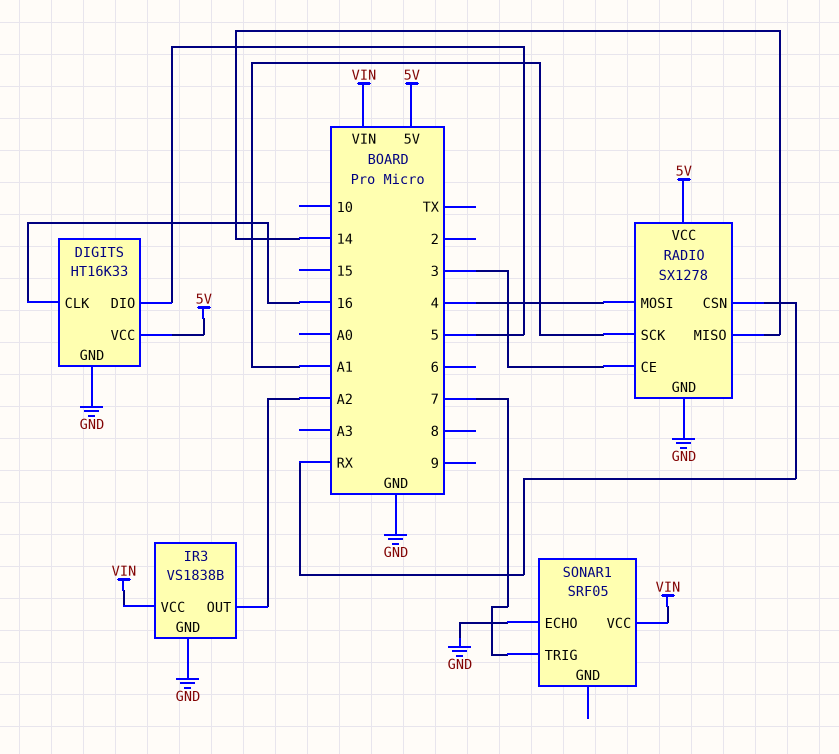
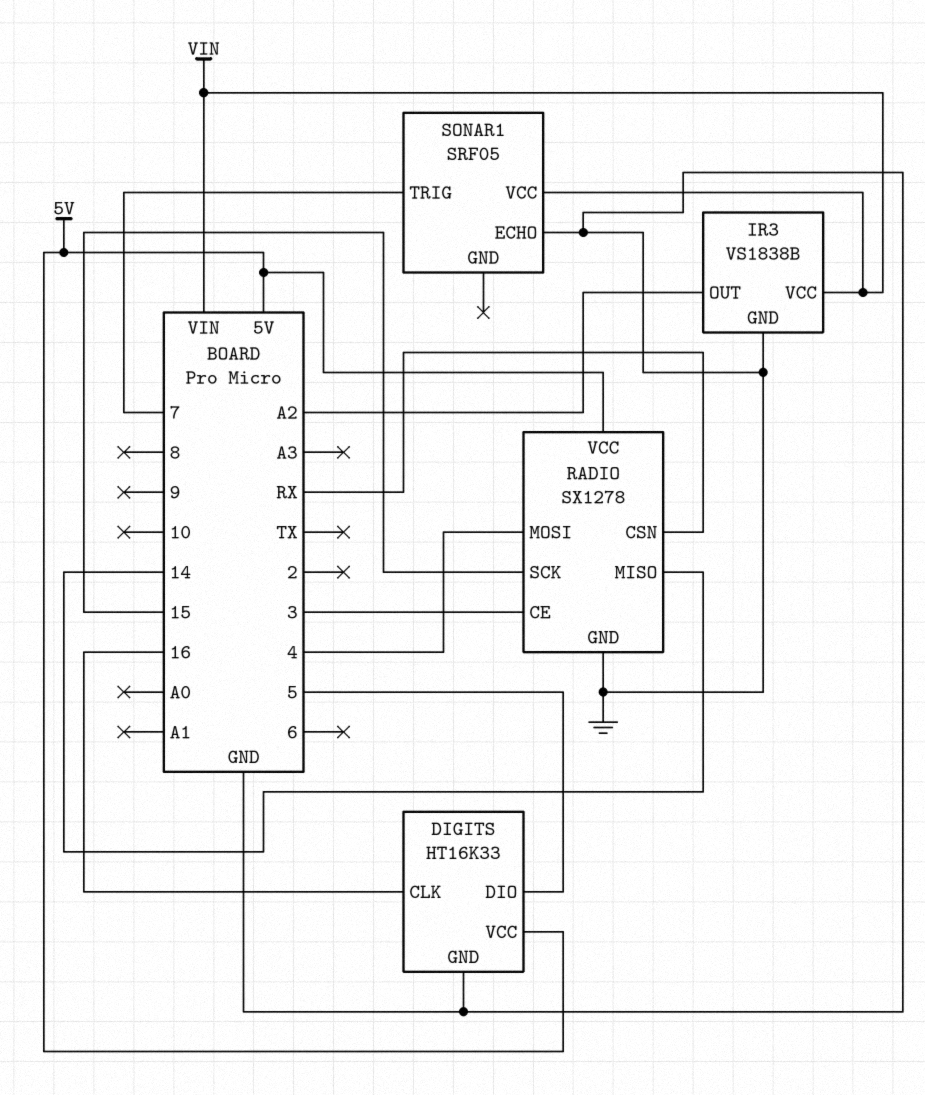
RADIO pin SCK: A1 -> 15

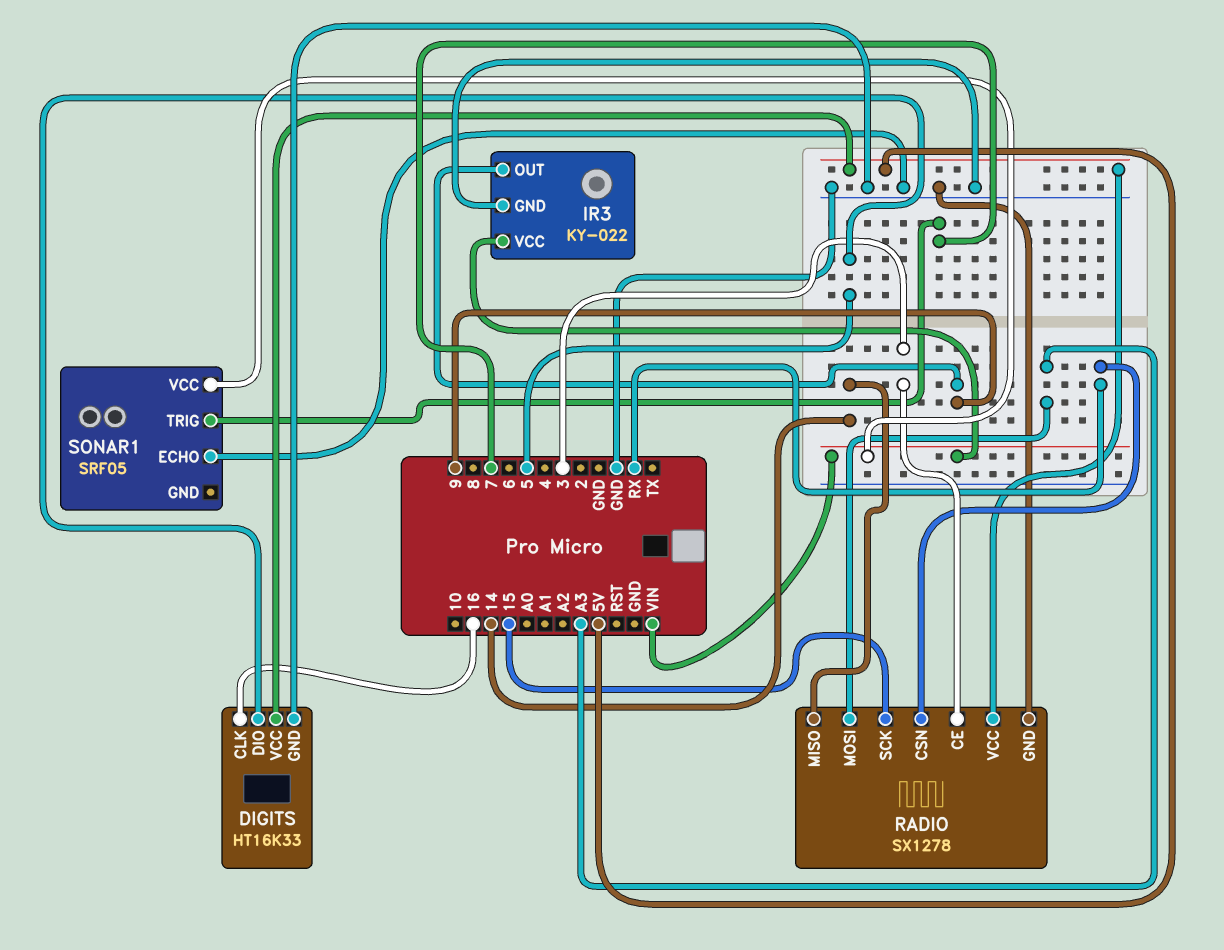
IR3: VS1838B -> KY-022
IR3 pin OUT: A2 -> 9
RADIO pin MOSI: 4 -> A3

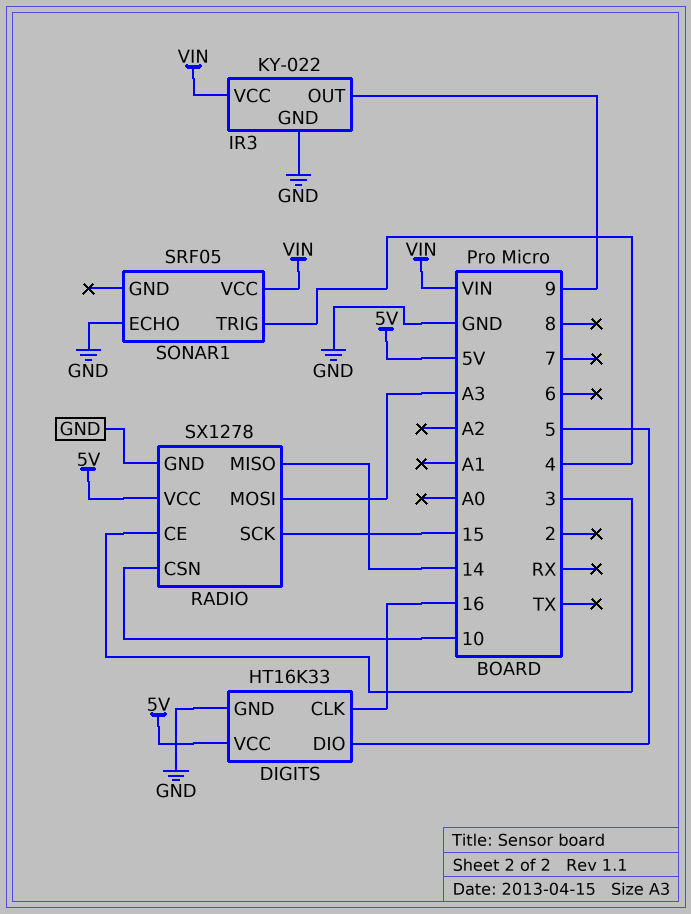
RADIO pin CSN: RX -> 10
SONAR1 pin TRIG: 7 -> 4

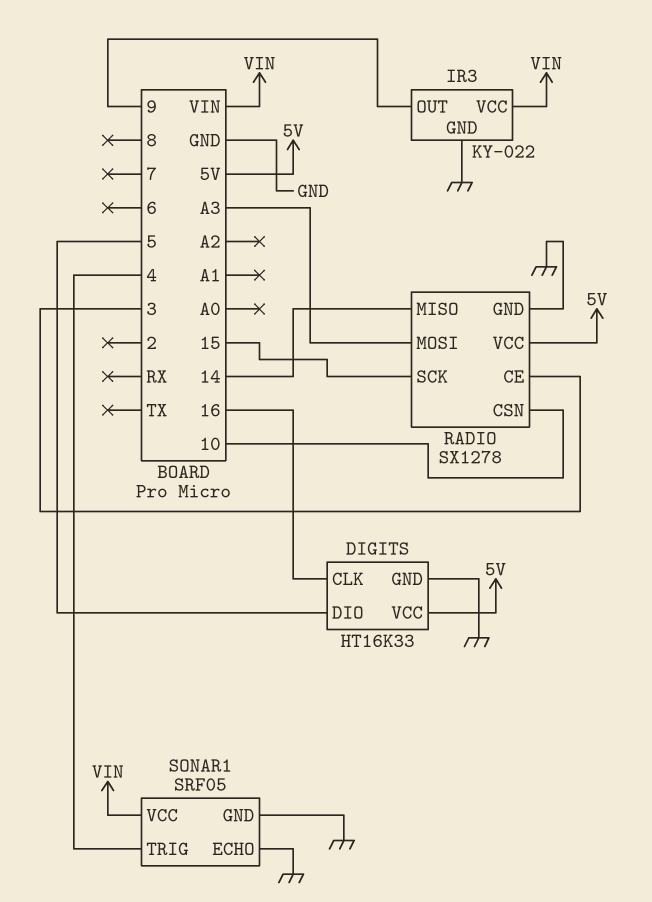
SONAR1 pin GND: none -> GND

